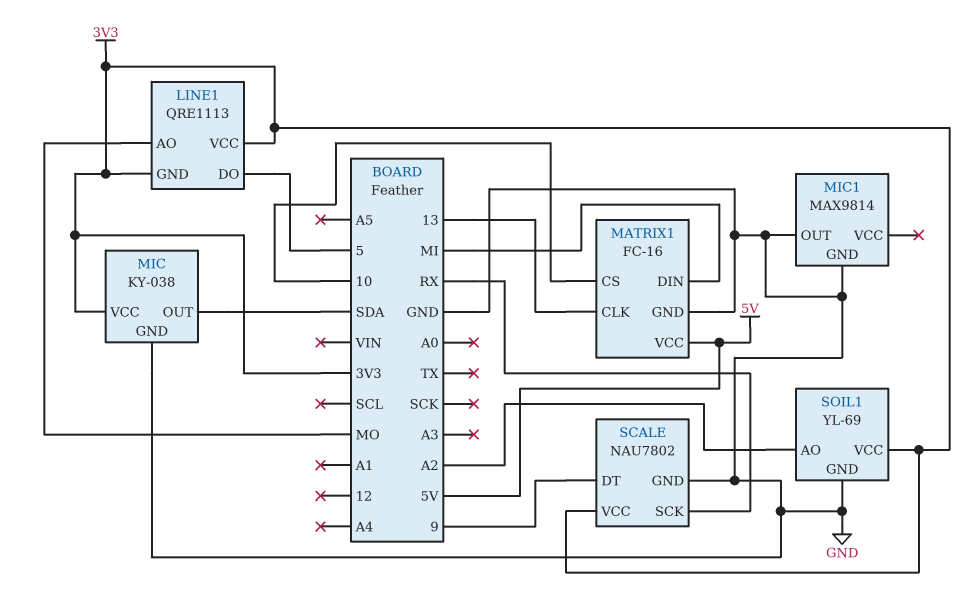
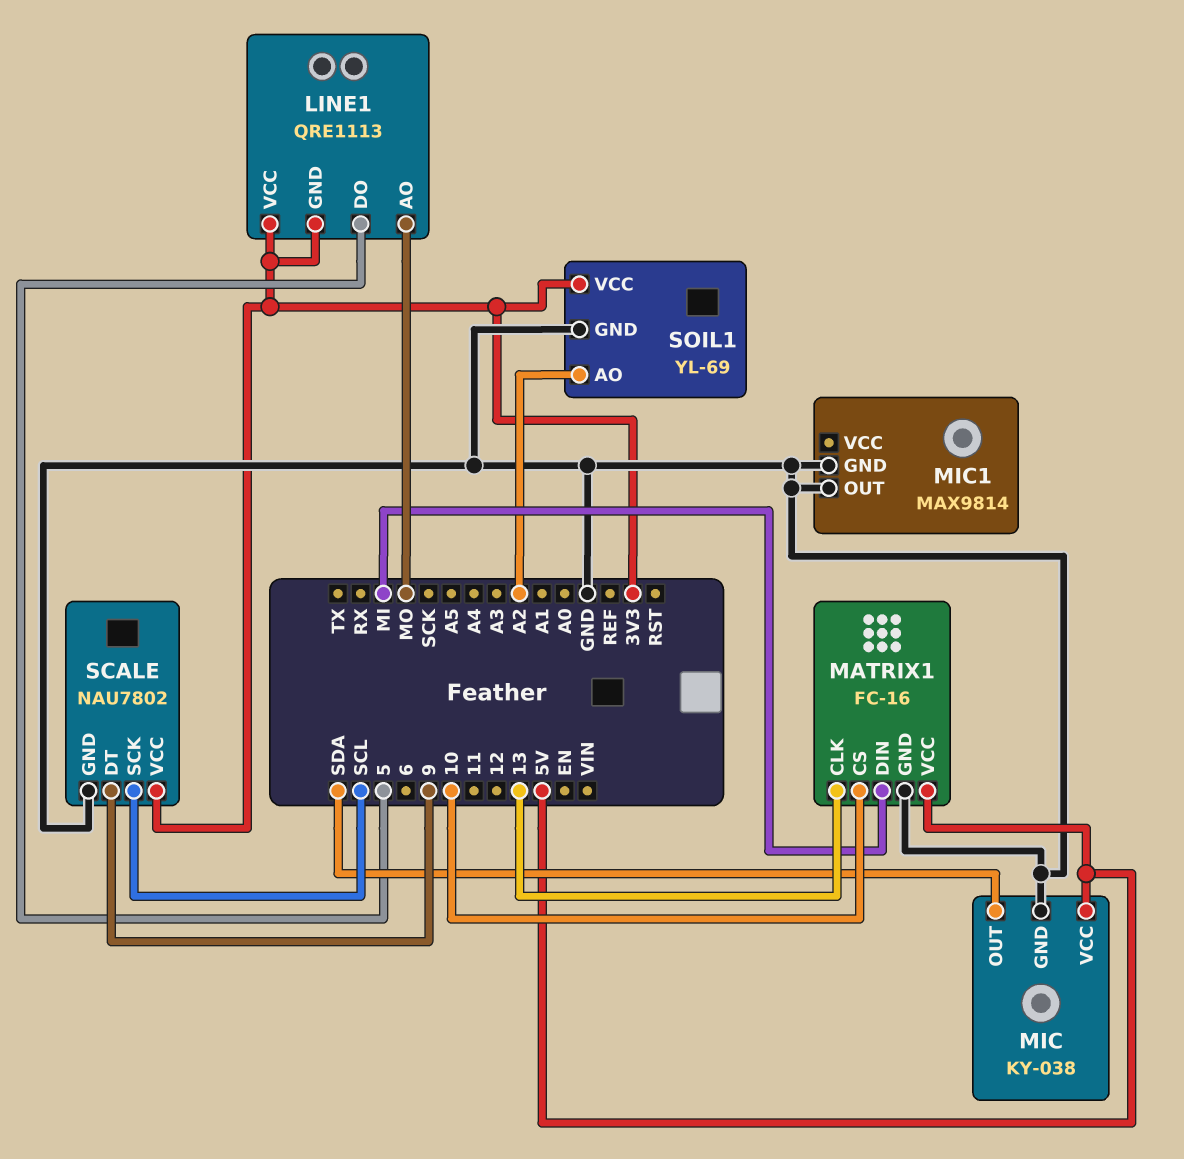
MIC pin VCC: 3V3 -> 5V
SCALE pin SCK: RX -> SCL

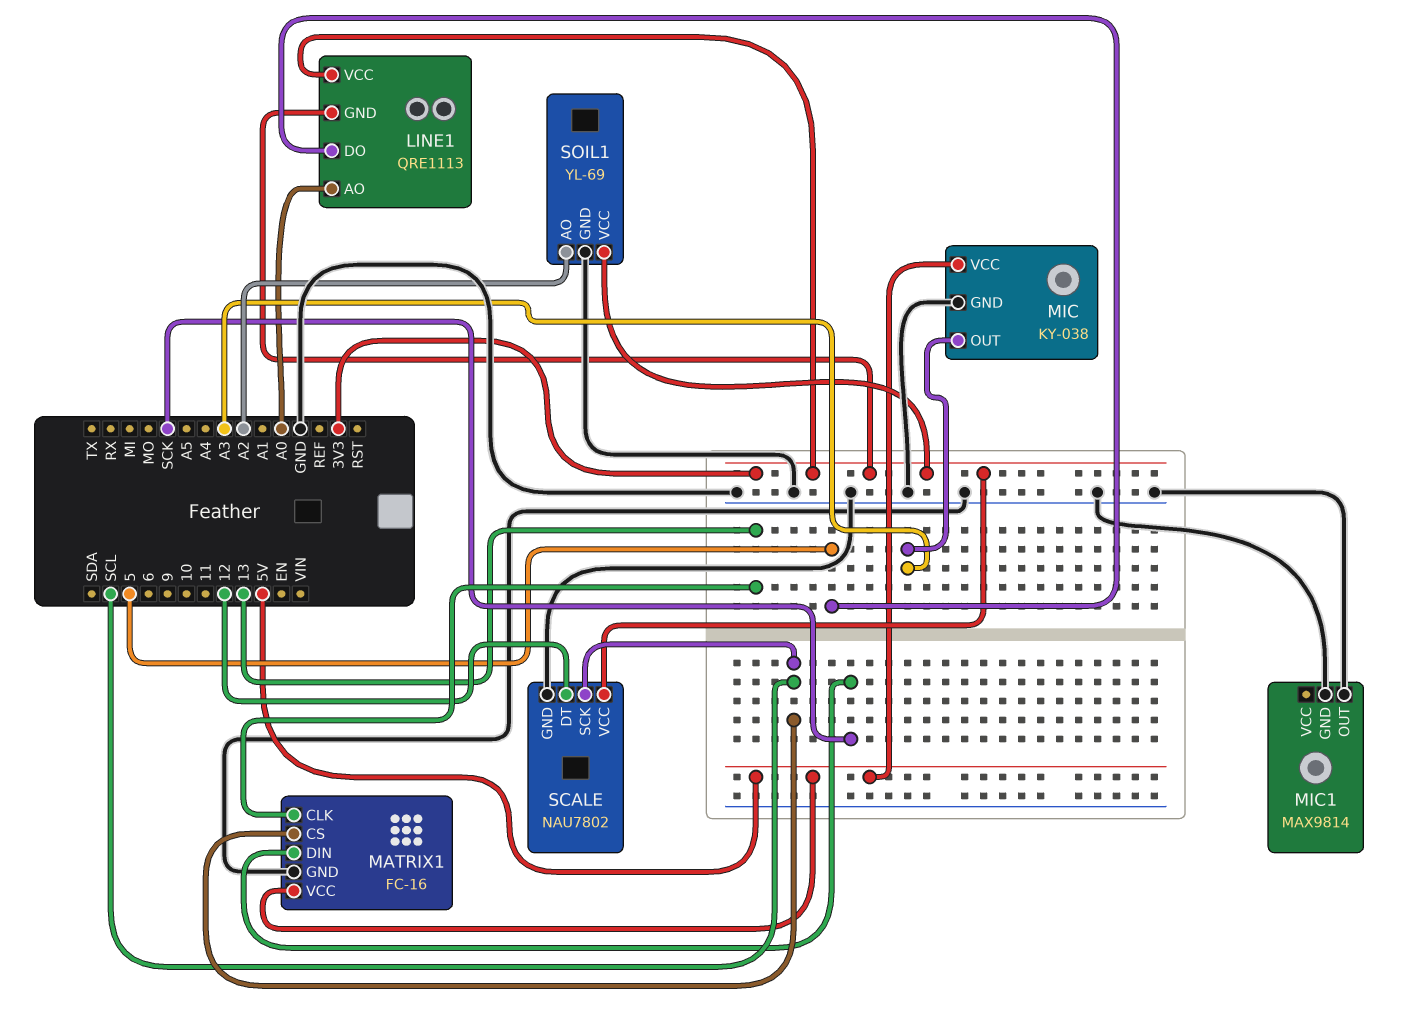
LINE1 pin AO: MO -> A0
MATRIX1 pin CS: 10 -> SCL
MATRIX1 pin DIN: MI -> SCK
MIC pin OUT: SDA -> A3
SCALE pin DT: 9 -> 12

